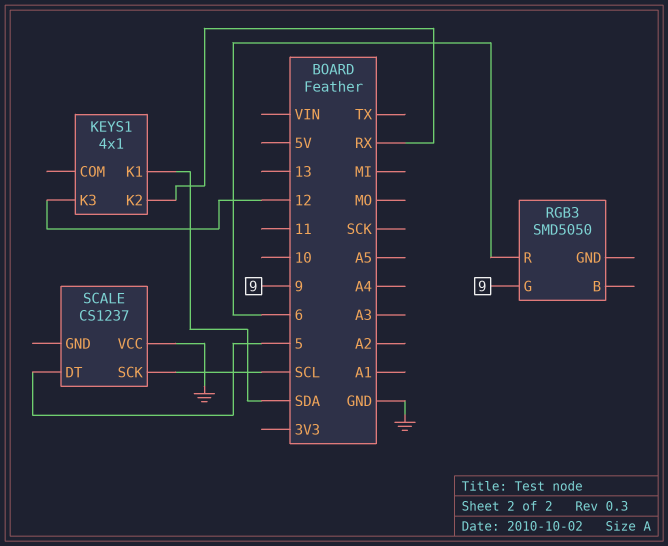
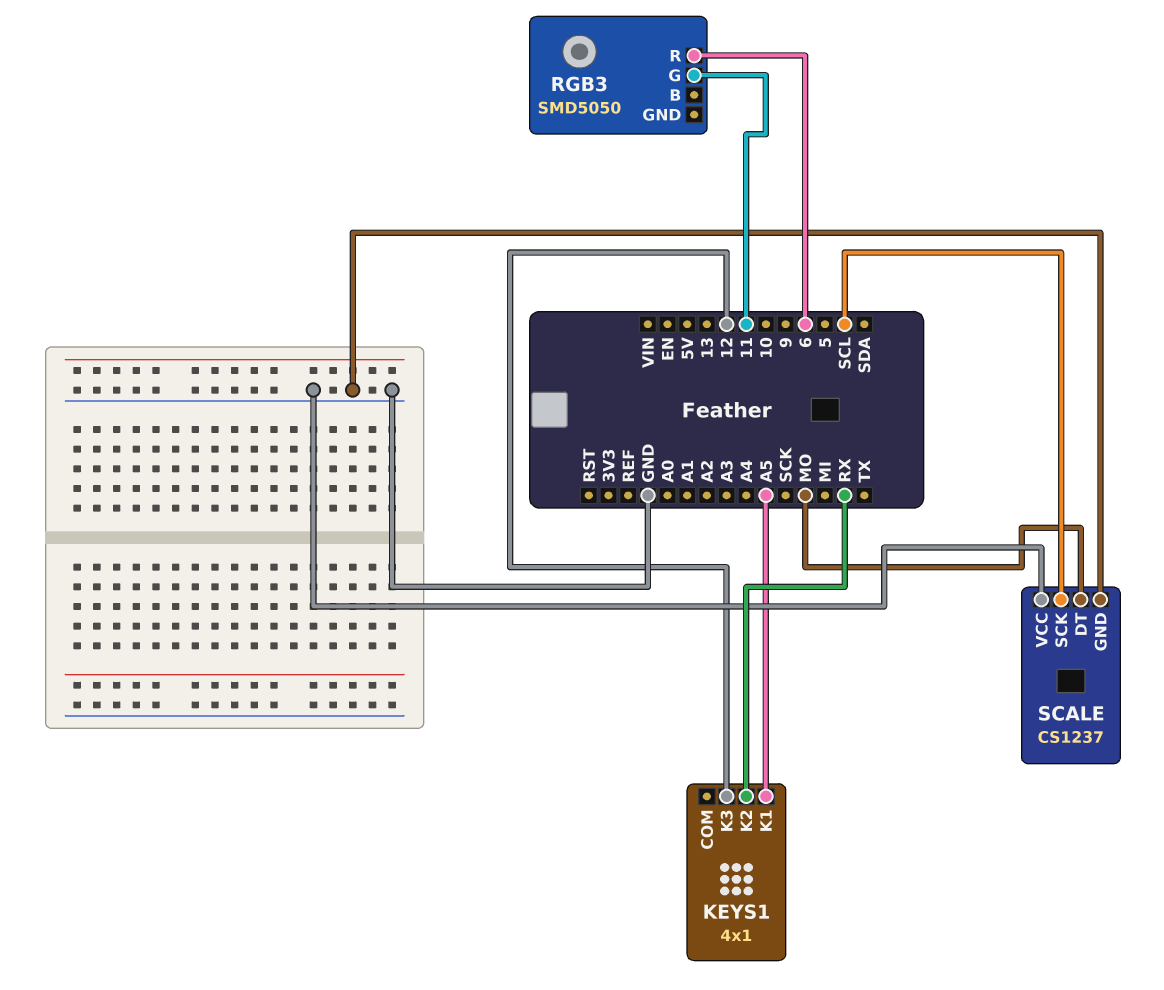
KEYS1 pin K1: SDA -> A5
RGB3 pin G: 9 -> 11
SCALE pin DT: 5 -> MO
SCALE pin GND: none -> GND

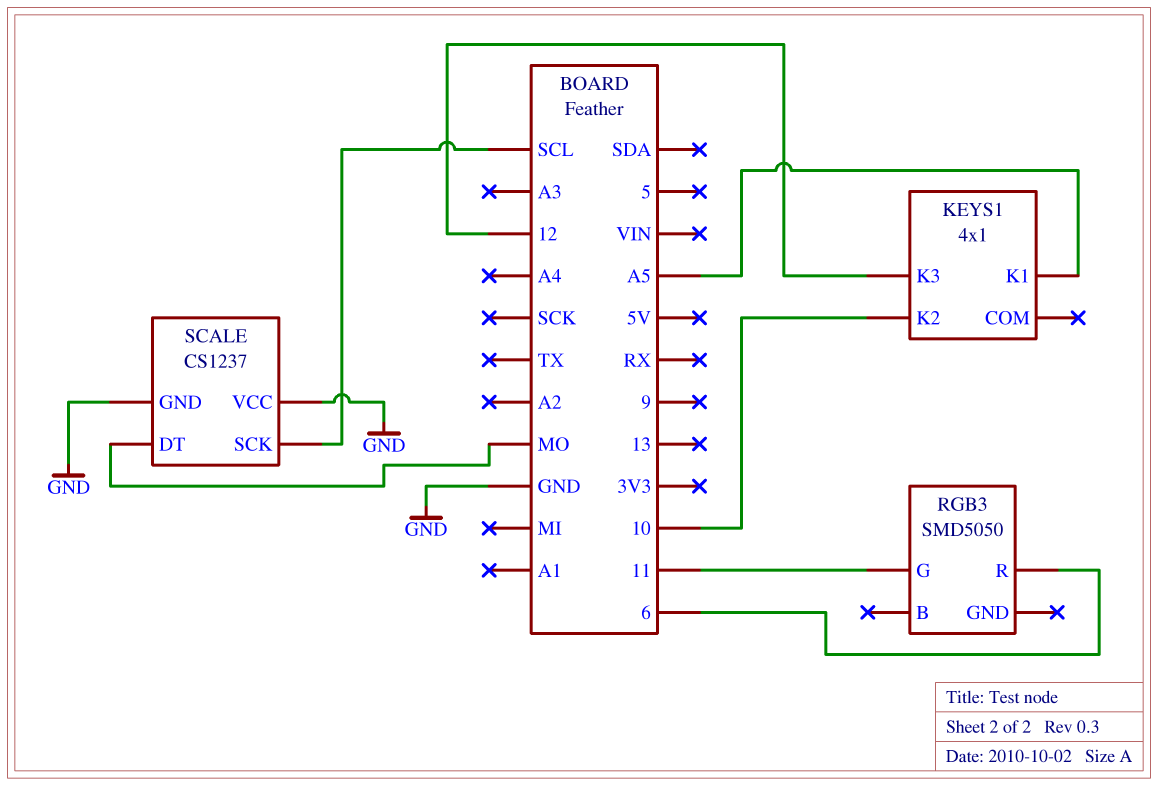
KEYS1 pin K2: RX -> 10

